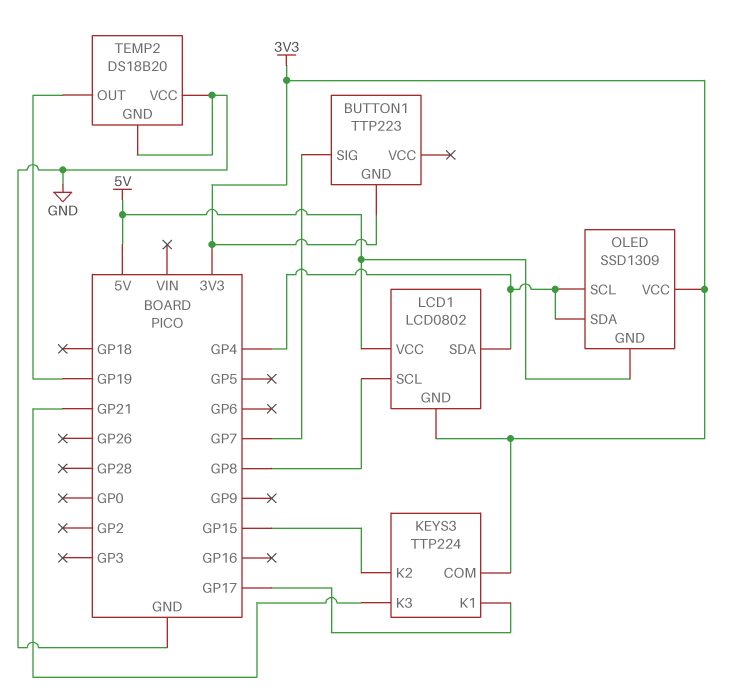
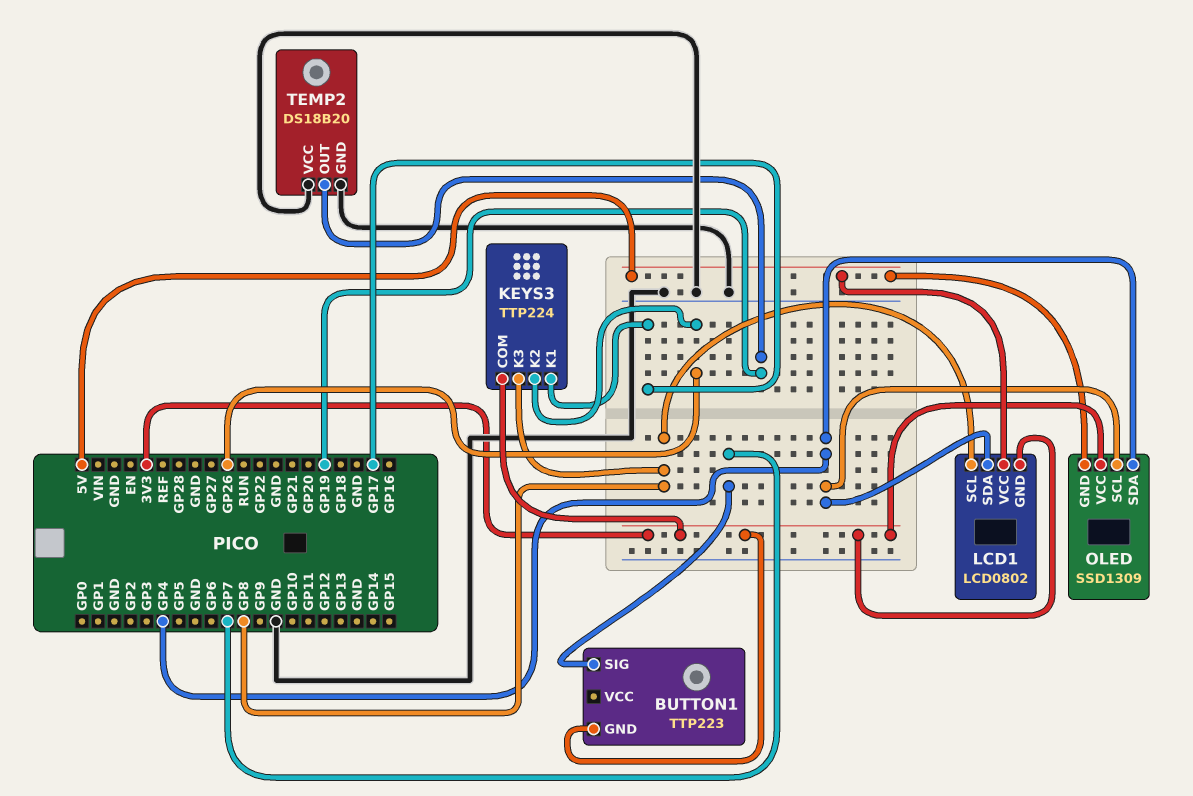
KEYS3 pin K2: GP15 -> GP26
KEYS3 pin K3: GP21 -> GP8

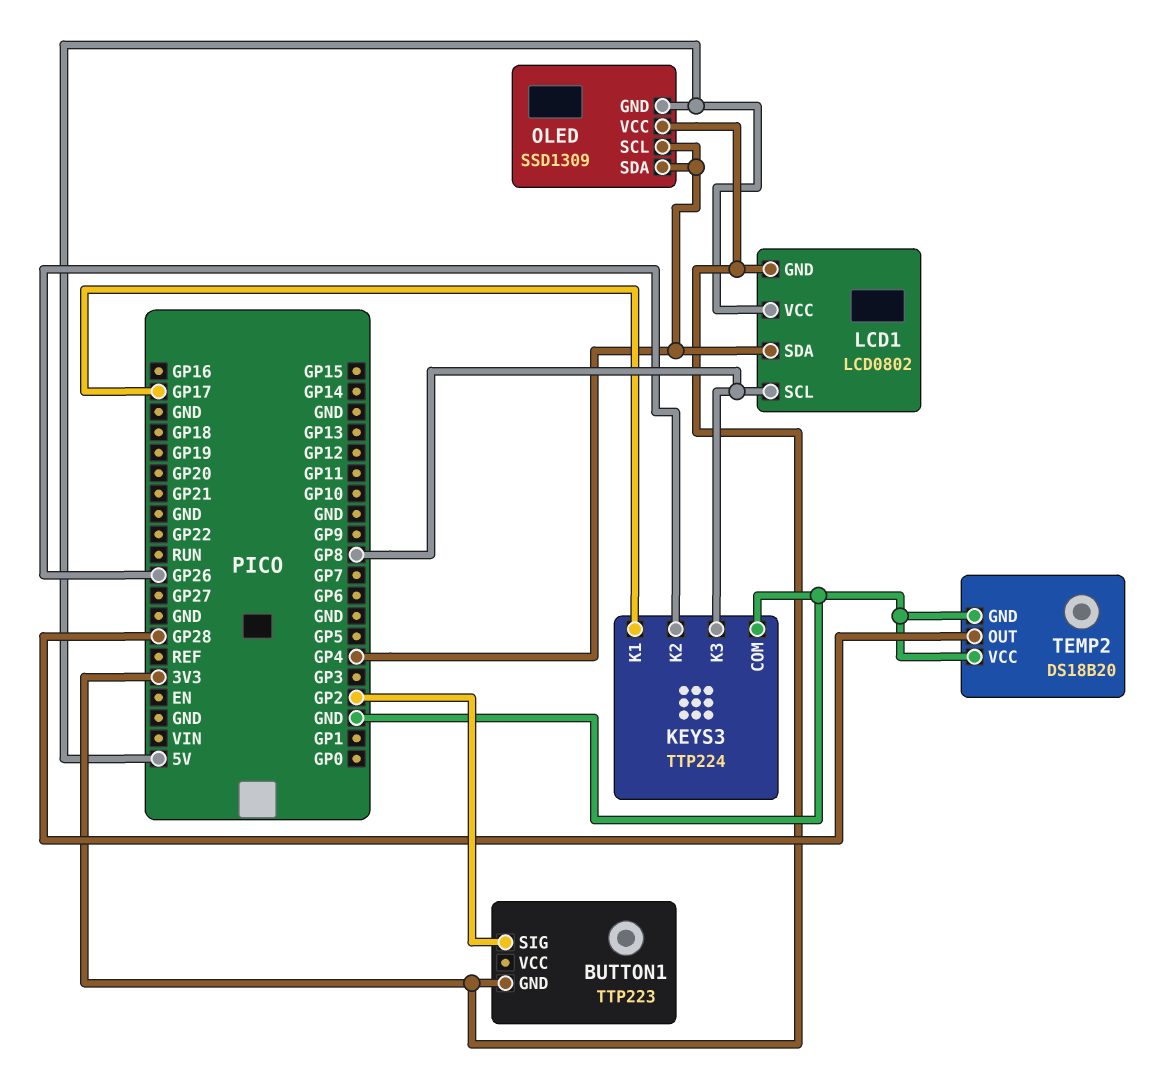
BUTTON1 pin SIG: GP7 -> GP2
KEYS3 pin COM: 3V3 -> GND
TEMP2 pin OUT: GP19 -> GP28

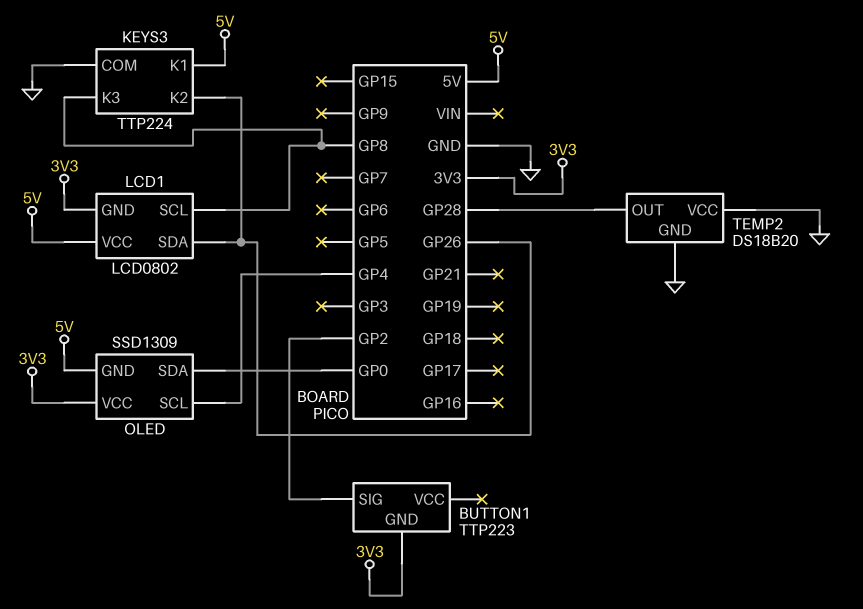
KEYS3 pin K1: GP17 -> 5V
LCD1 pin SDA: GP4 -> GP26
OLED pin SDA: GP4 -> GP0

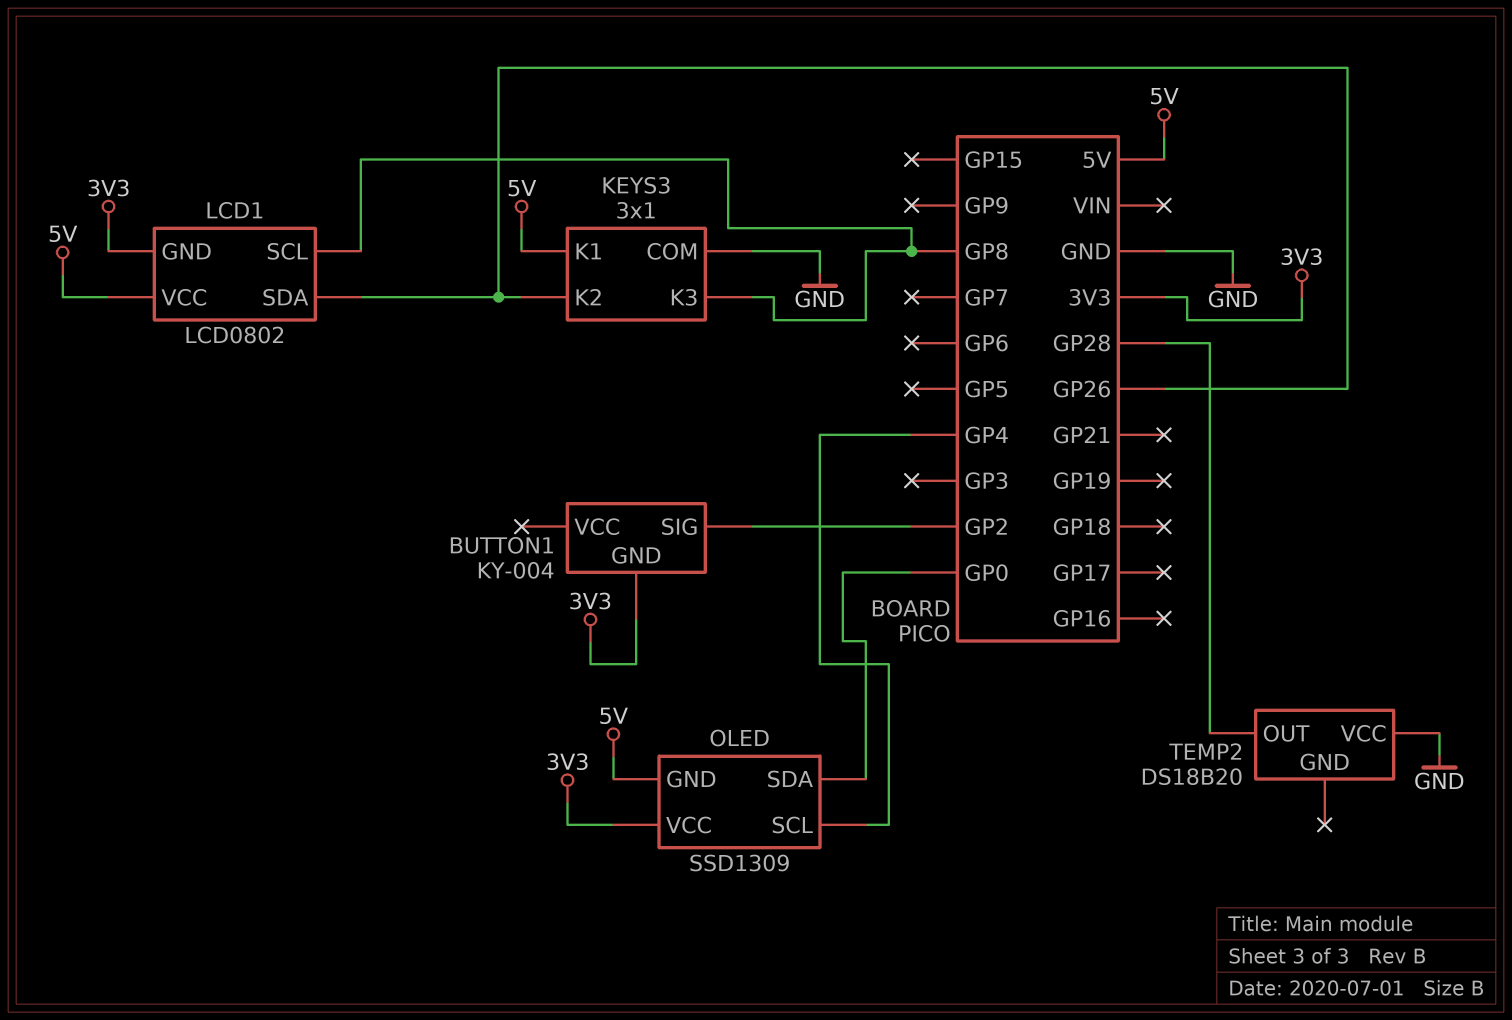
BUTTON1: TTP223 -> KY-004
KEYS3: TTP224 -> 3x1
TEMP2 pin GND: GND -> none

